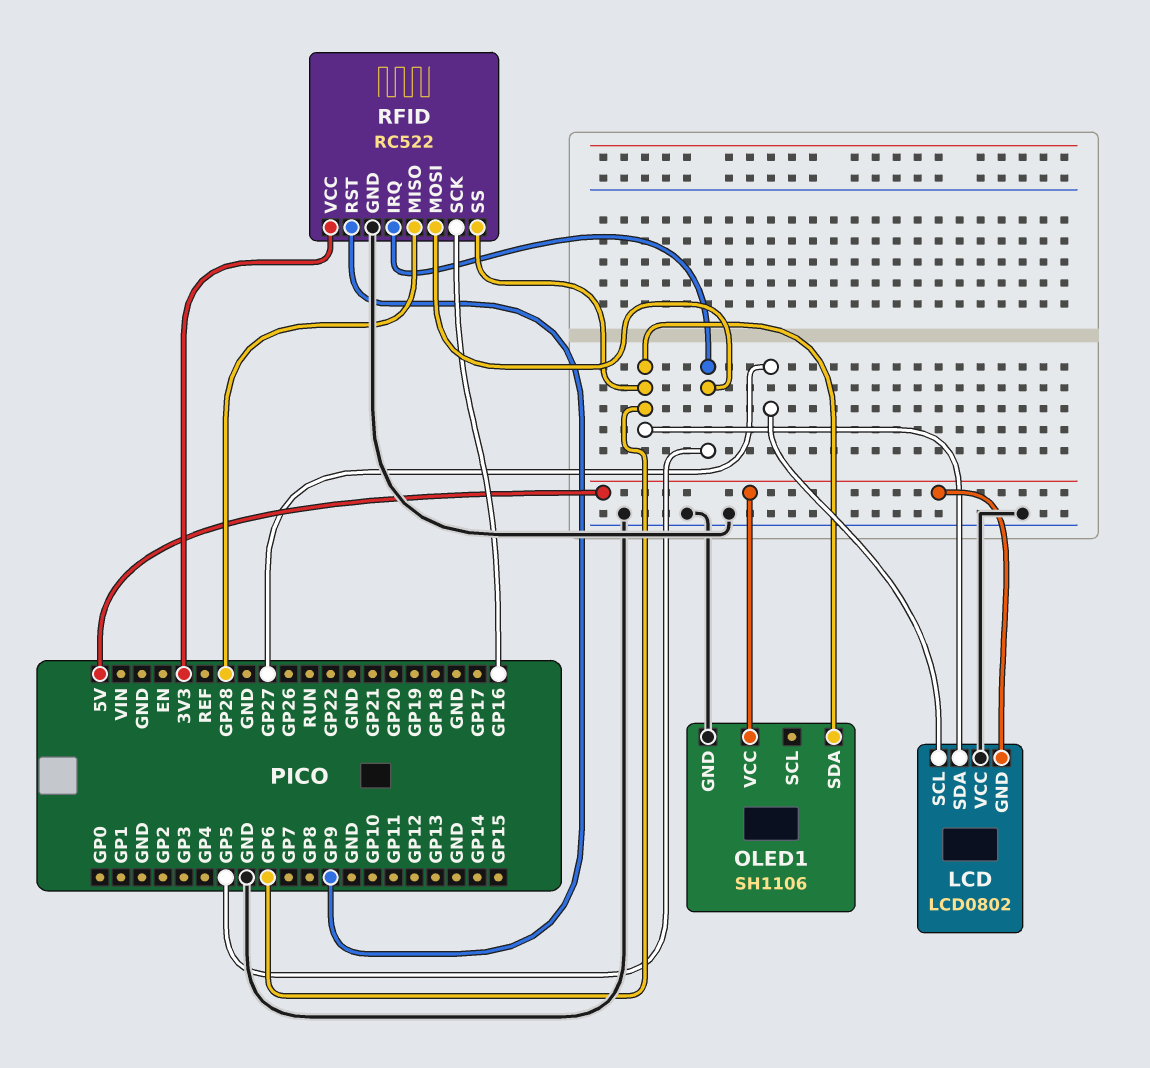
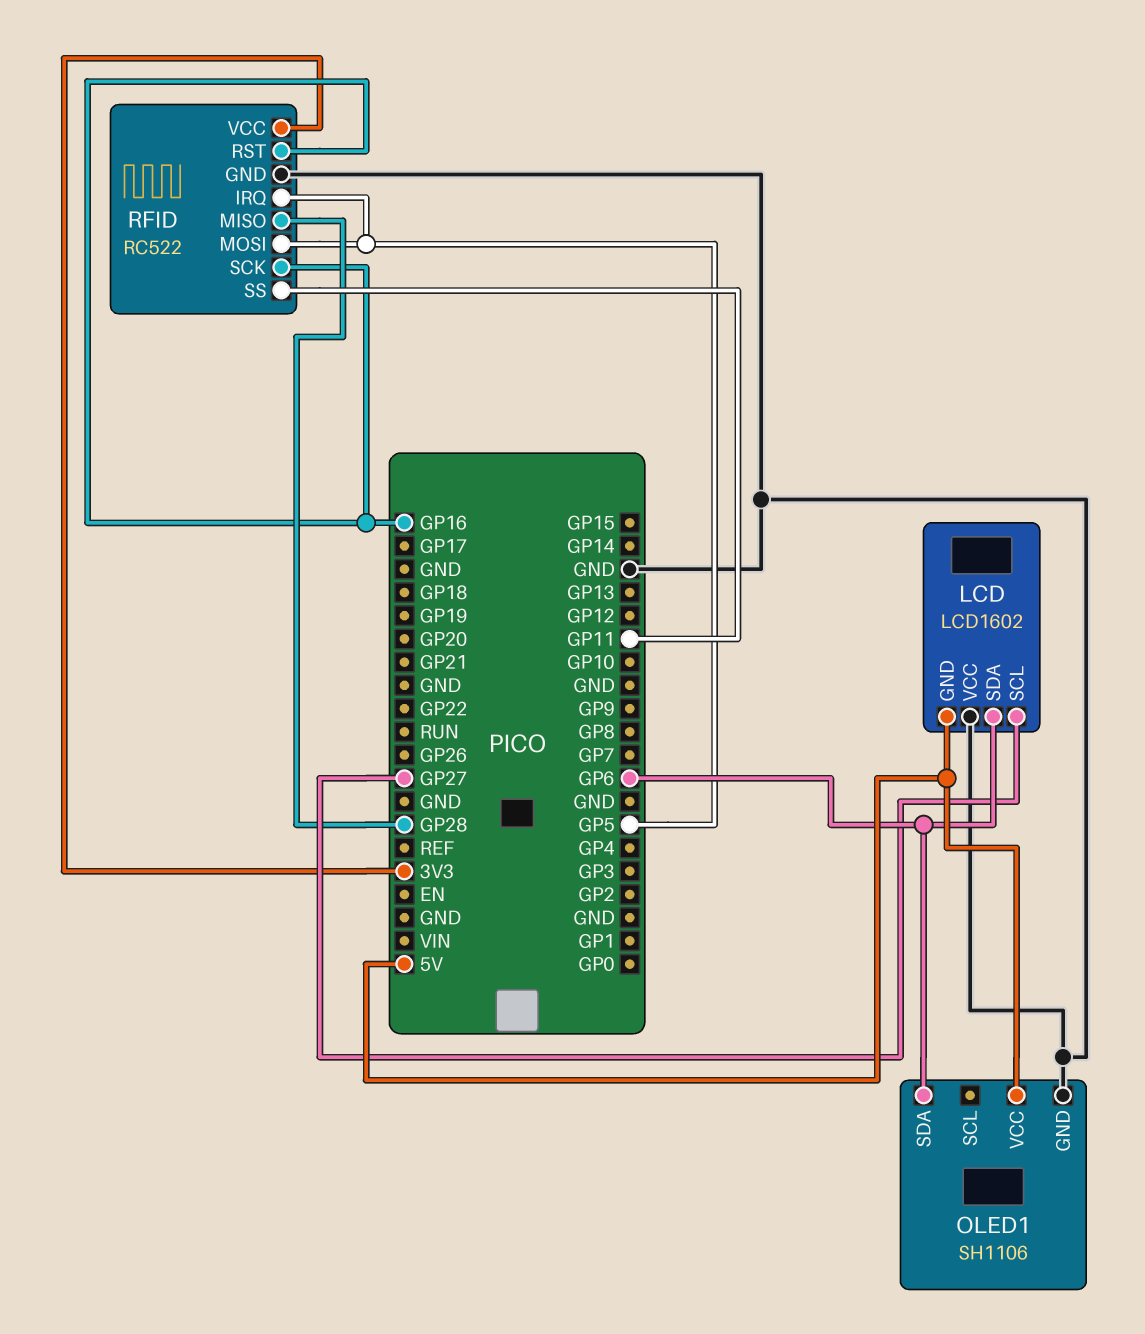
LCD: LCD0802 -> LCD1602
RFID pin RST: GP9 -> GP16
RFID pin SS: GP6 -> GP11

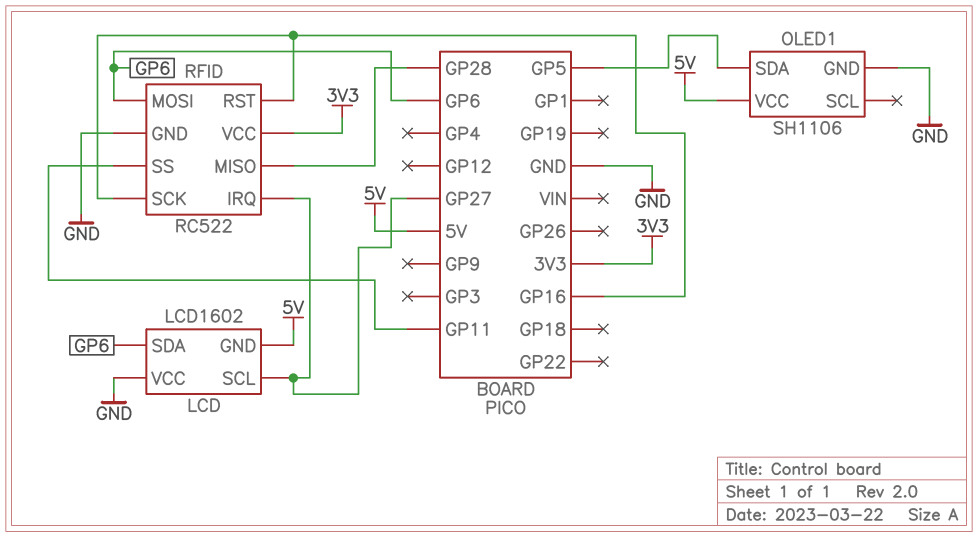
OLED1 pin SDA: GP6 -> GP5
RFID pin IRQ: GP5 -> GP27
RFID pin MOSI: GP5 -> GP6

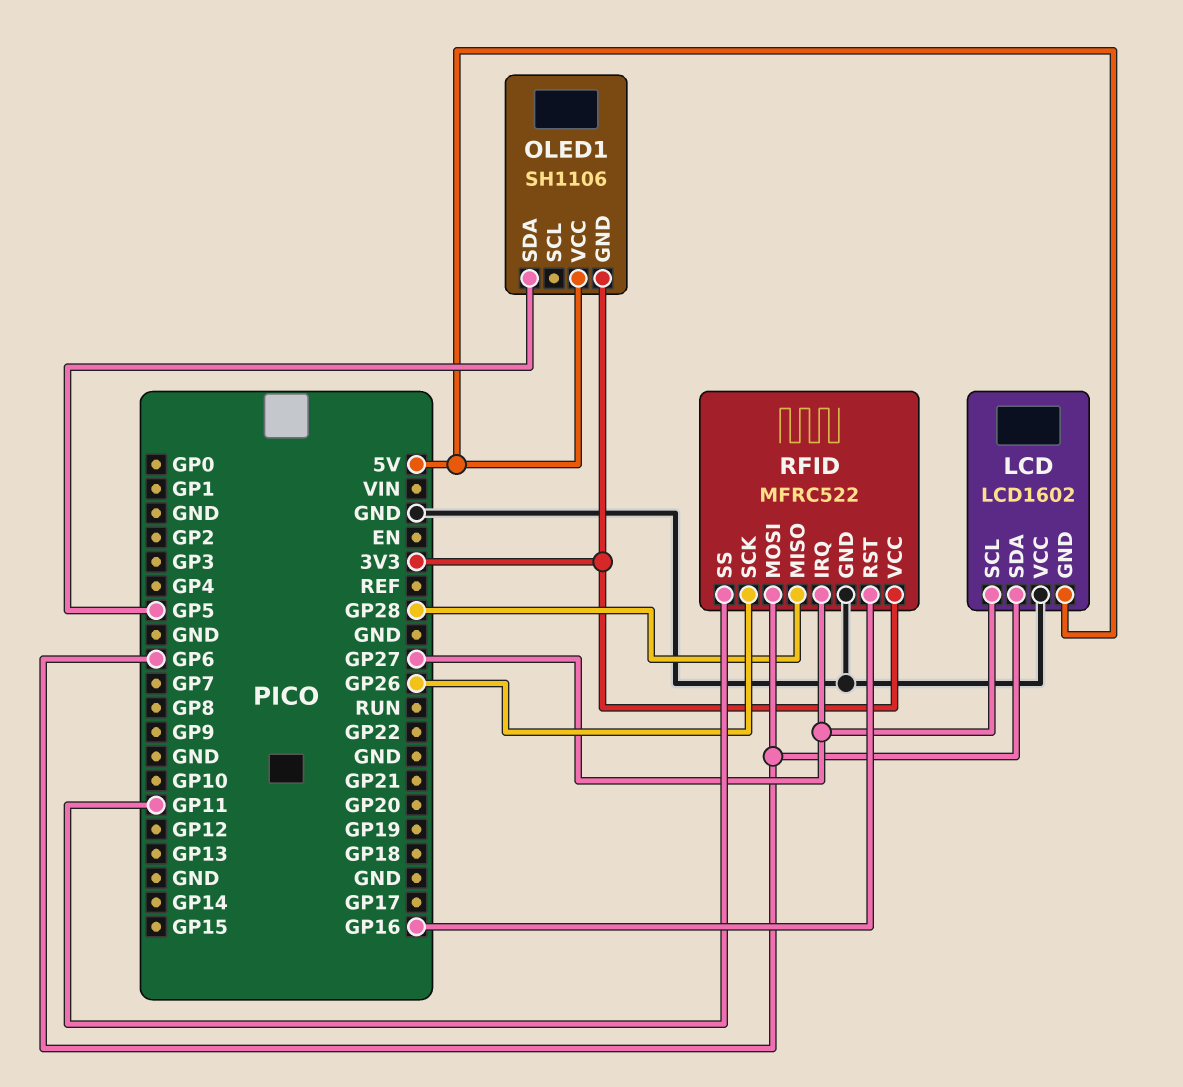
OLED1 pin GND: GND -> 3V3
RFID: RC522 -> MFRC522
RFID pin SCK: GP16 -> GP26

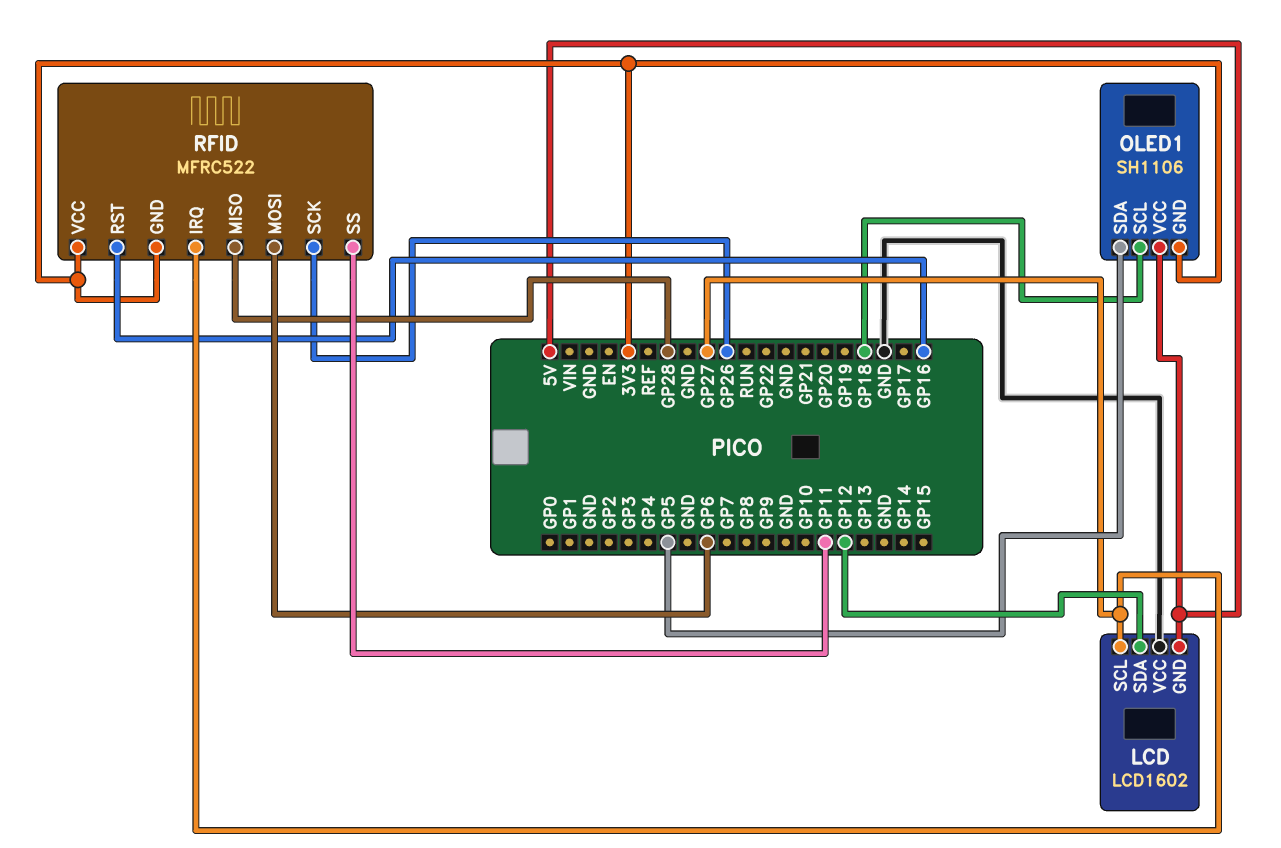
LCD pin SDA: GP6 -> GP12
OLED1 pin SCL: none -> GP18
RFID pin GND: GND -> 3V3

